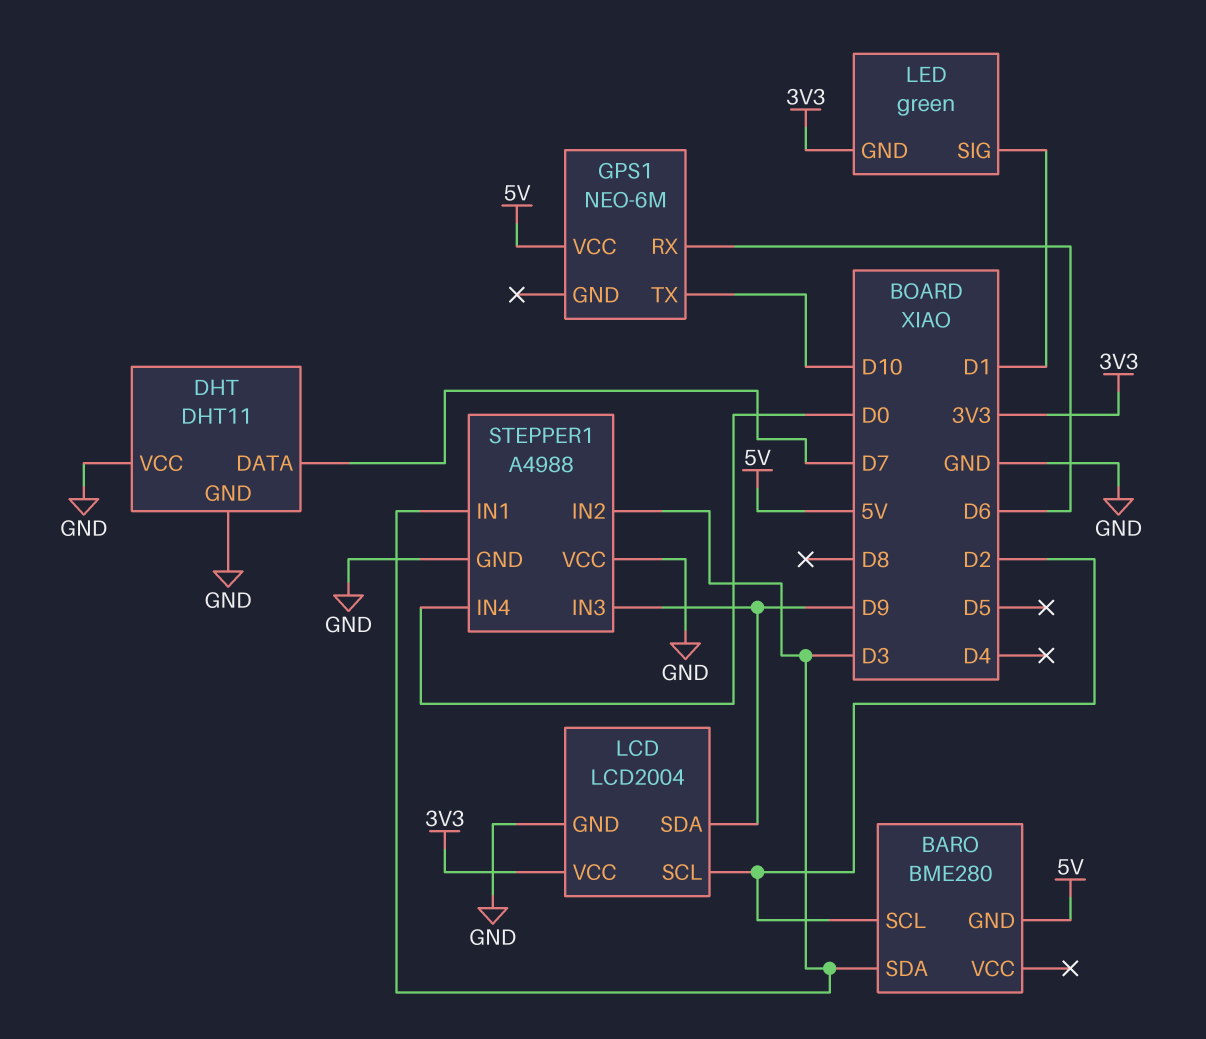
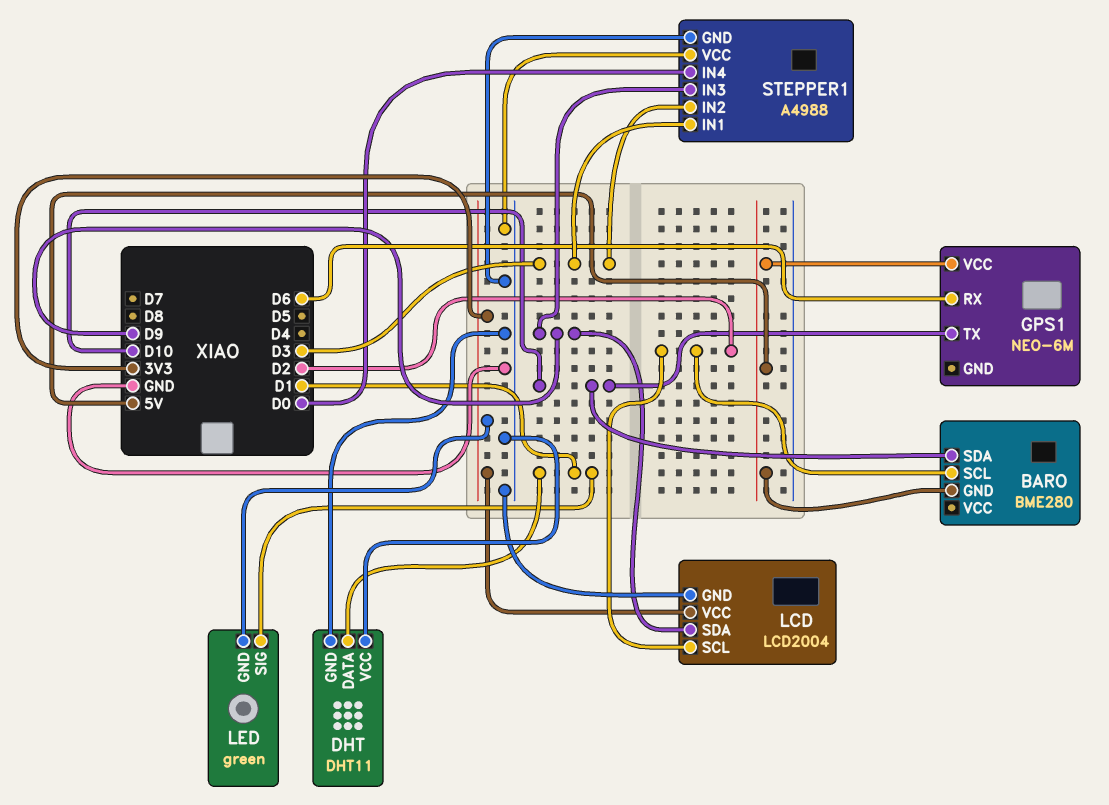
BARO pin SDA: D3 -> D10
DHT pin DATA: D7 -> D1

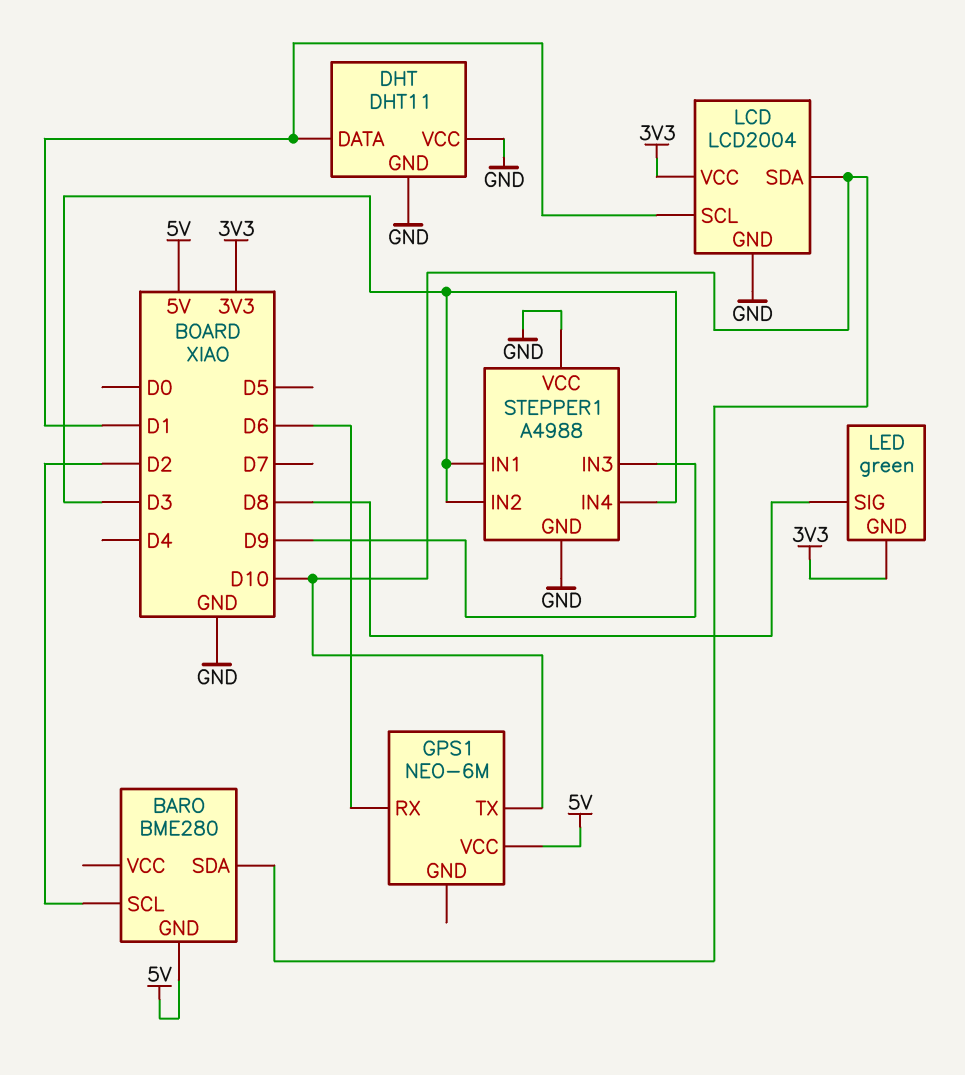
LCD pin SCL: D2 -> D1
LCD pin SDA: D9 -> D10
LED pin SIG: D1 -> D8
STEPPER1 pin IN4: D0 -> D3

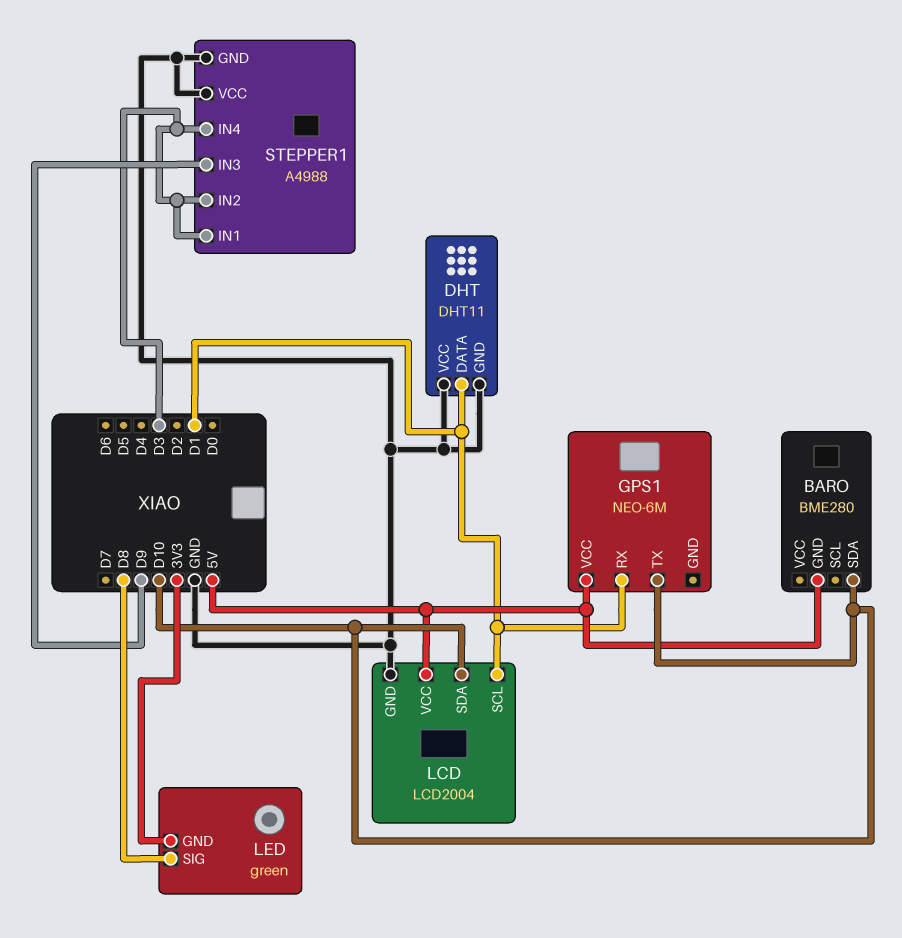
BARO pin SCL: D2 -> none
GPS1 pin RX: D6 -> D1
LCD pin VCC: 3V3 -> 5V

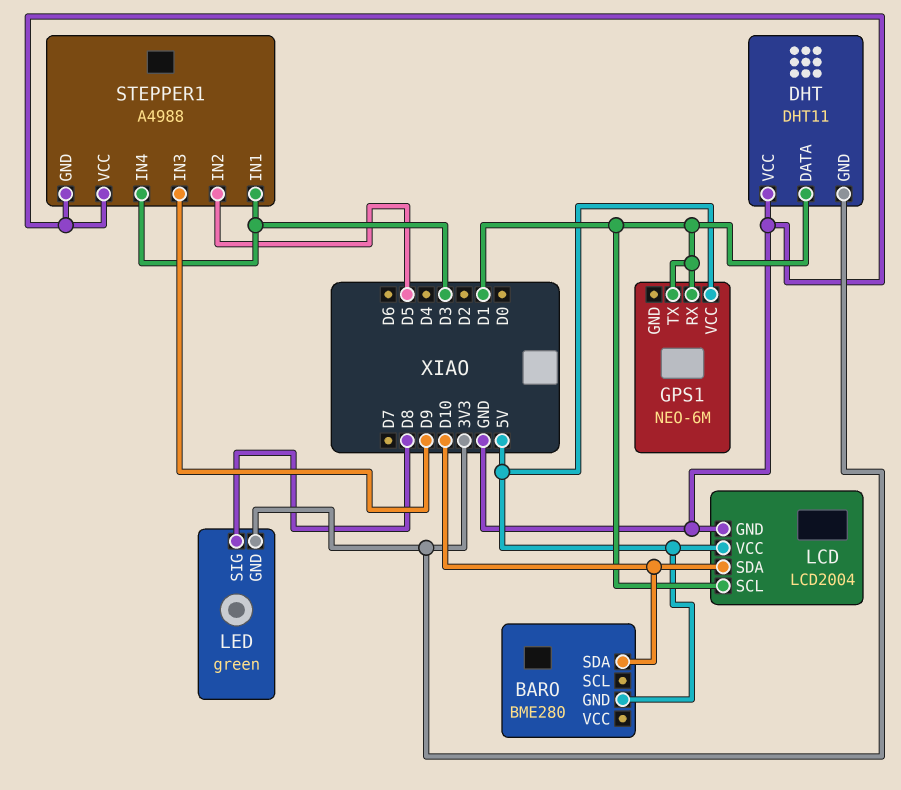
DHT pin GND: GND -> 3V3
GPS1 pin TX: D10 -> D1
STEPPER1 pin IN2: D3 -> D5

